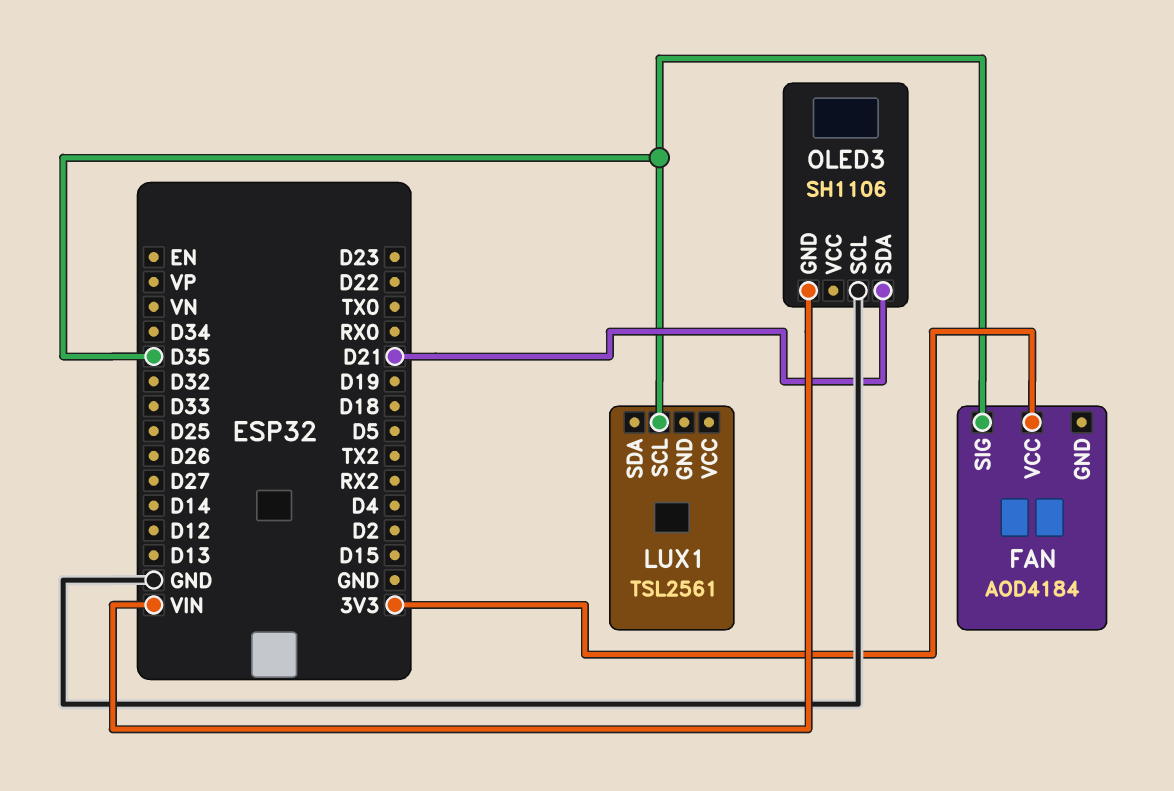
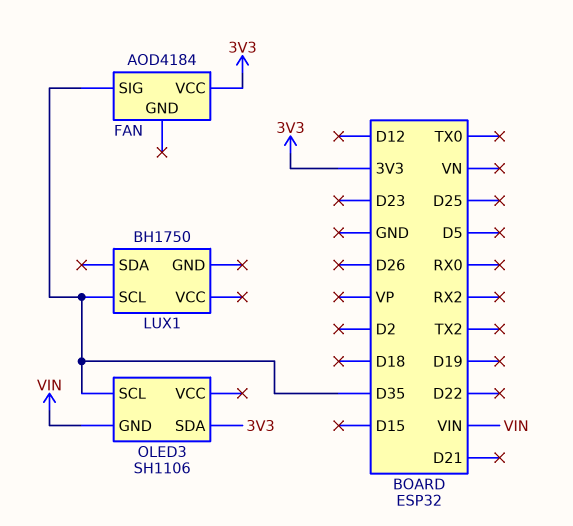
LUX1: TSL2561 -> BH1750
OLED3 pin SCL: GND -> D35
OLED3 pin SDA: D21 -> 3V3

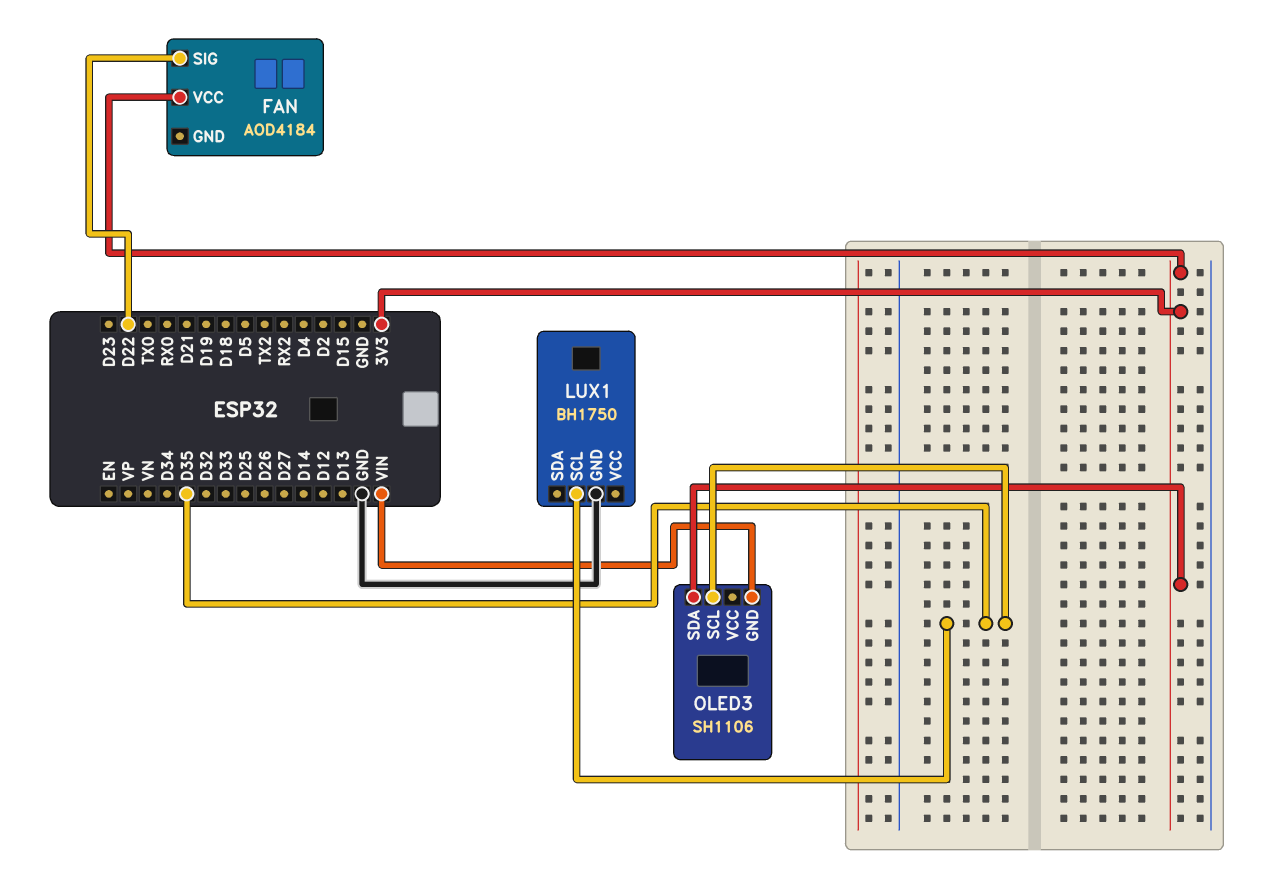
FAN pin SIG: D35 -> D22
LUX1 pin GND: none -> GND

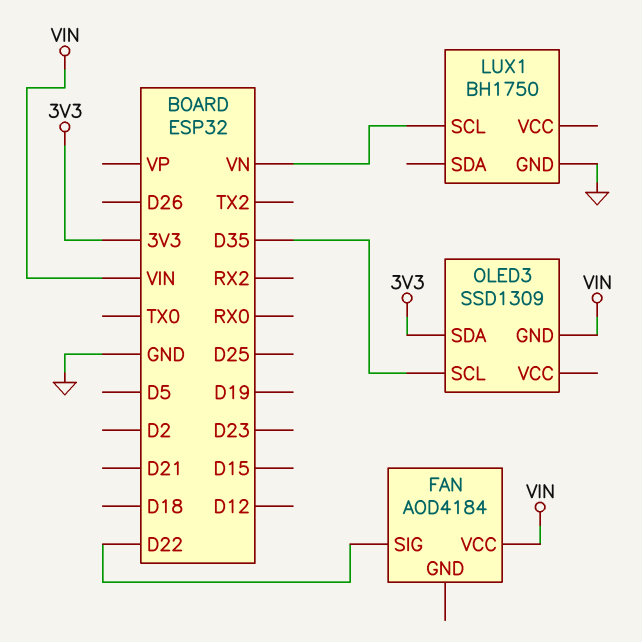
FAN pin VCC: 3V3 -> VIN
LUX1 pin SCL: D35 -> VN
OLED3: SH1106 -> SSD1309

